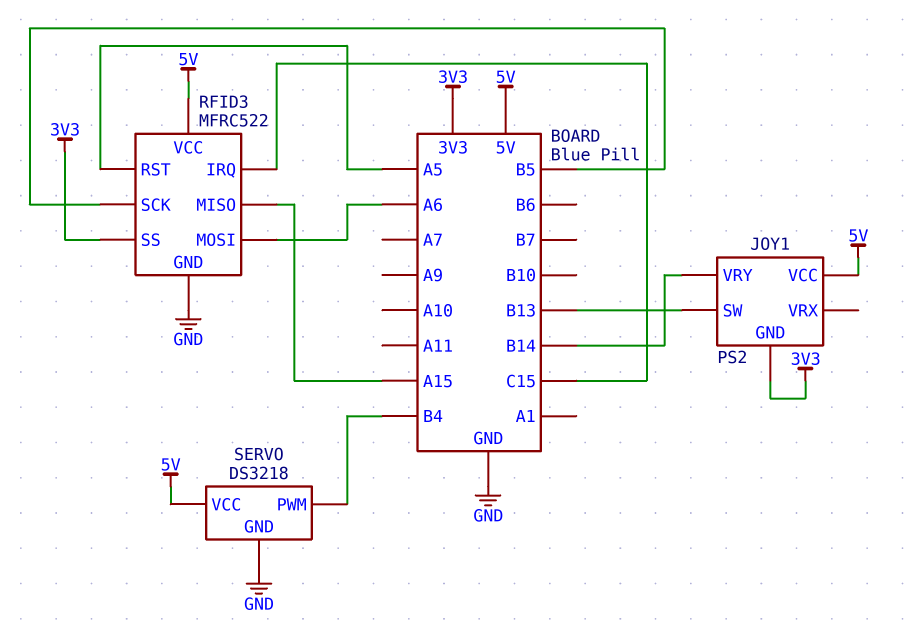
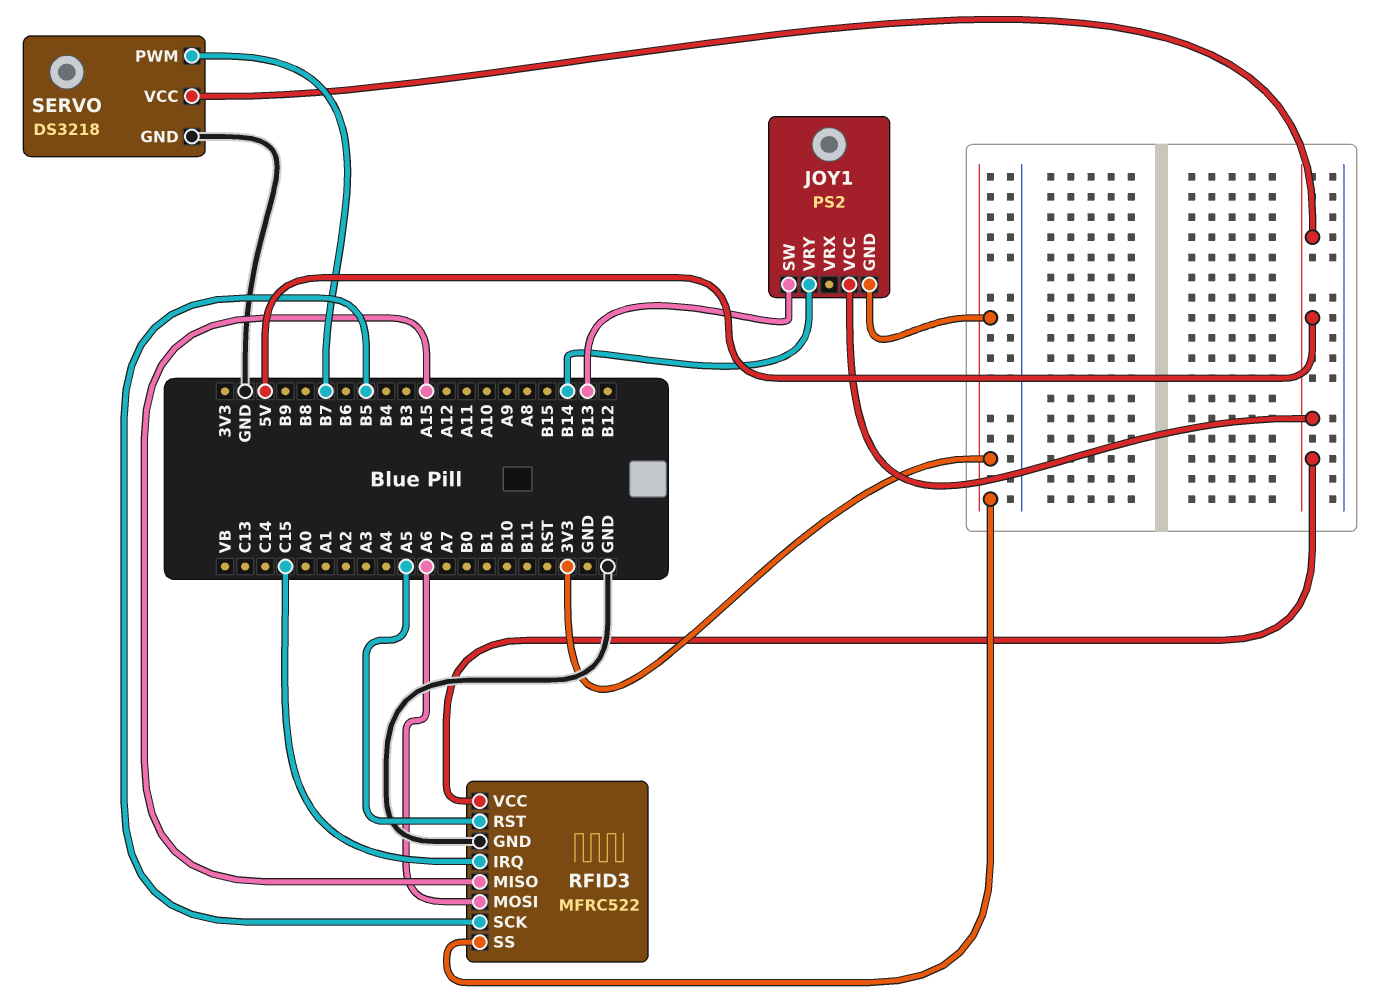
SERVO pin PWM: B4 -> B7

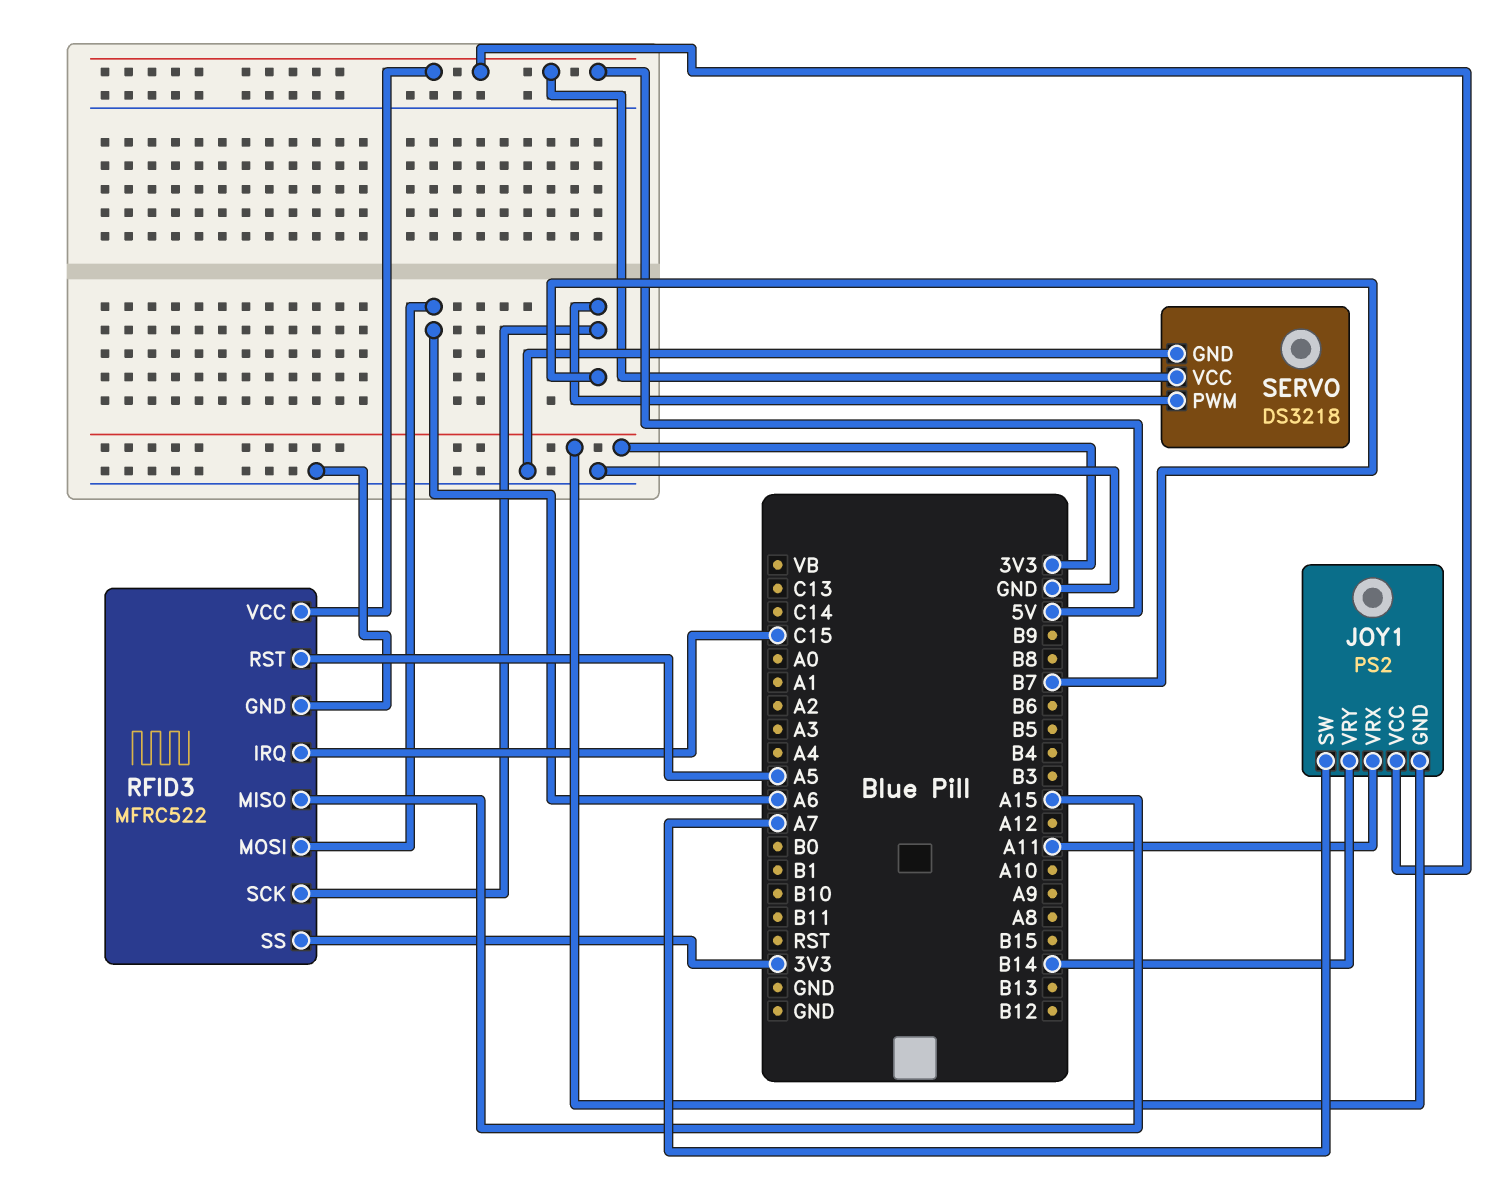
JOY1 pin SW: B13 -> A7
JOY1 pin VRX: none -> A11
RFID3 pin SCK: B5 -> B7

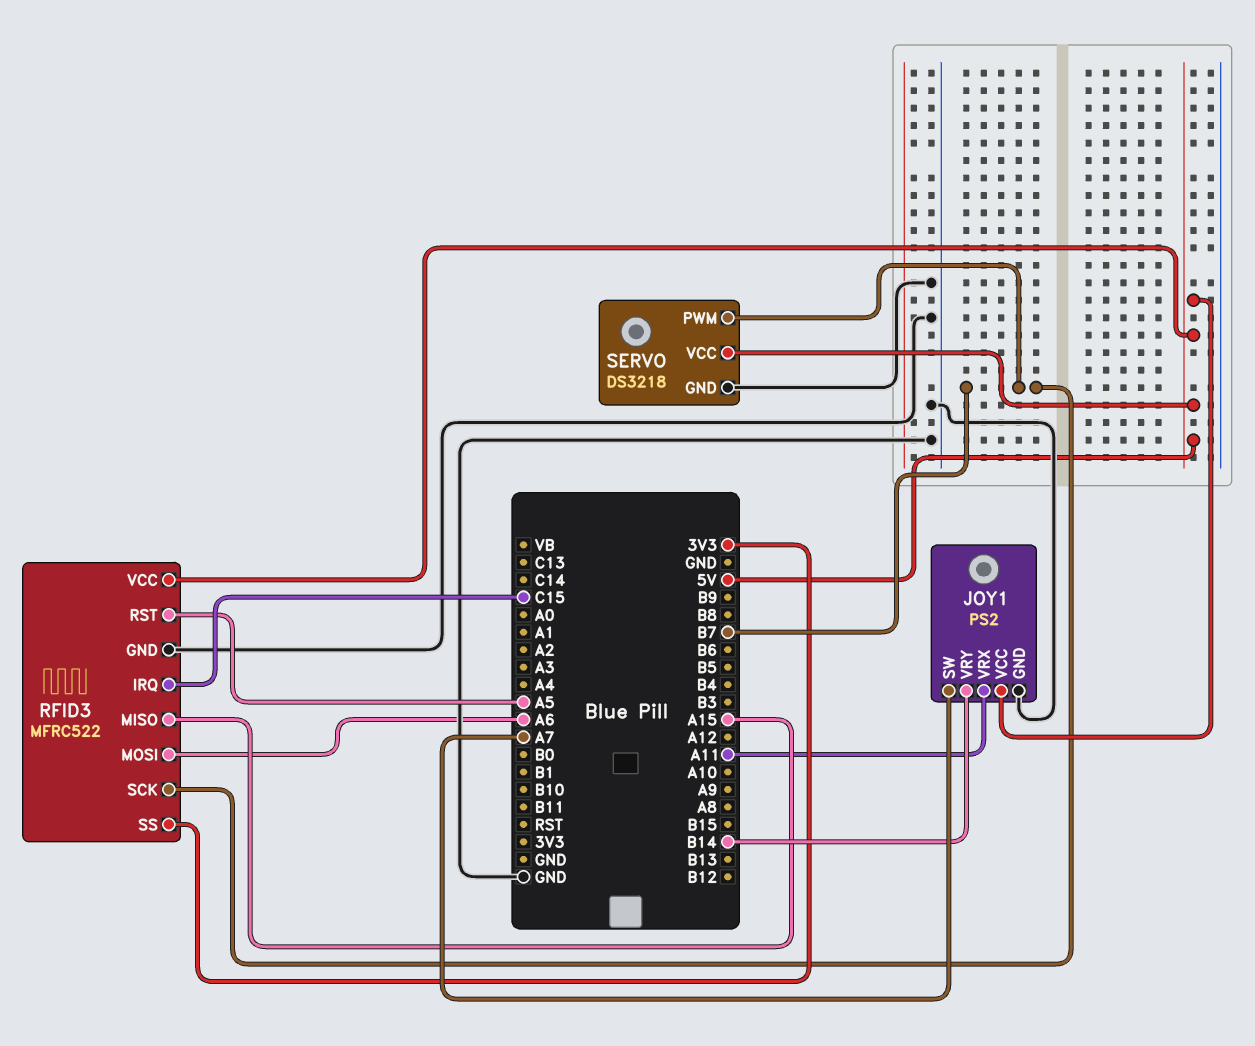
JOY1 pin GND: 3V3 -> GND

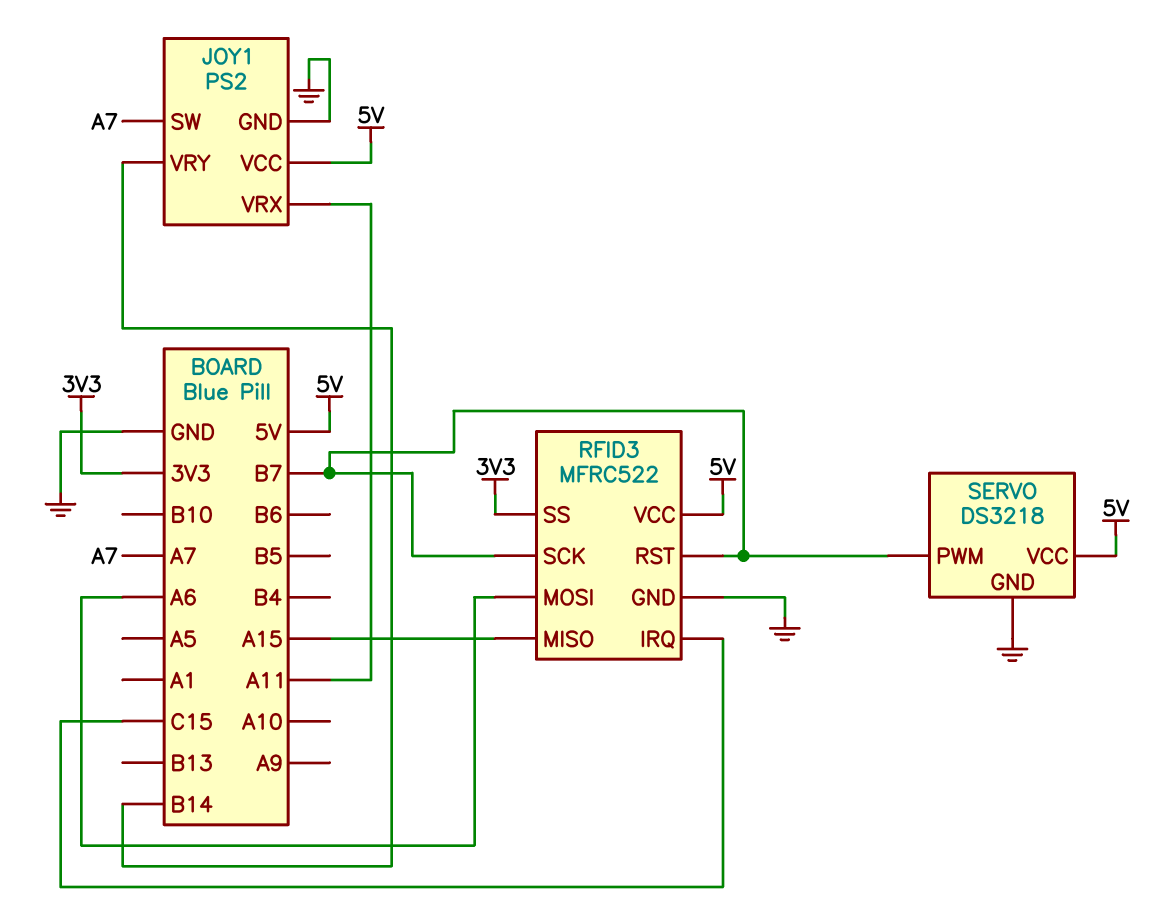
RFID3 pin RST: A5 -> B7

